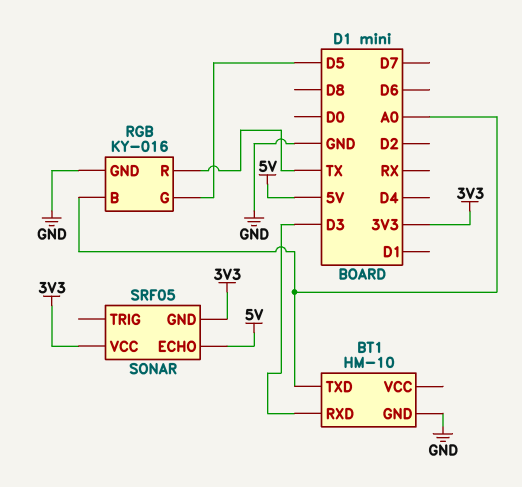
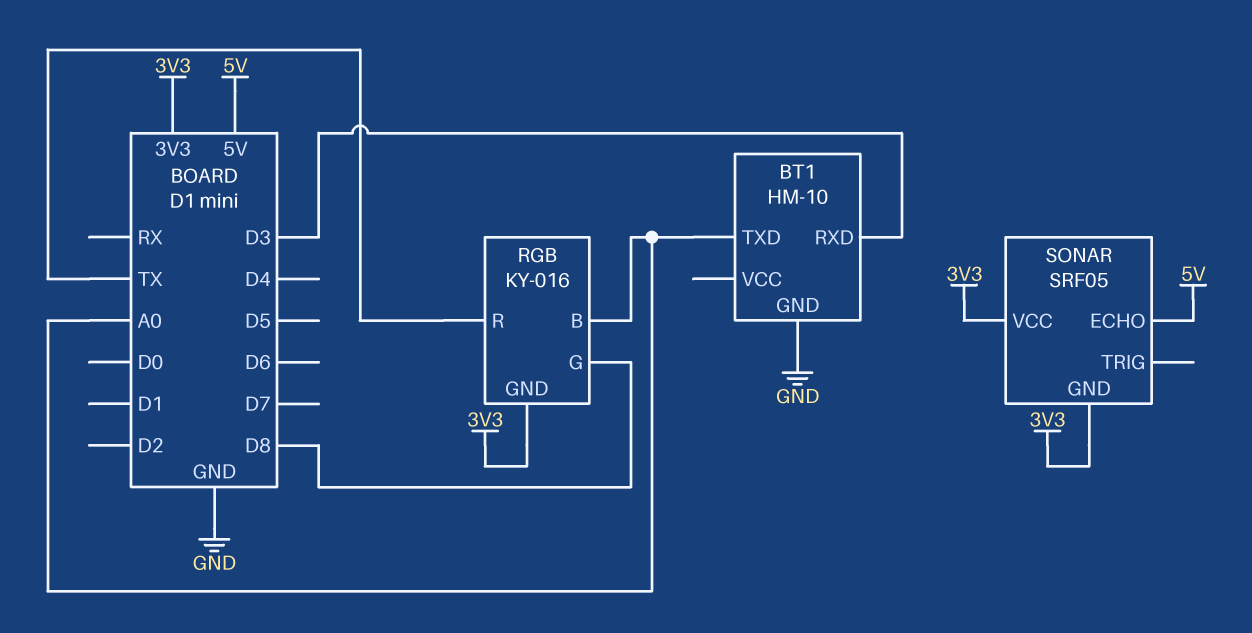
RGB pin G: D5 -> D8
RGB pin GND: GND -> 3V3

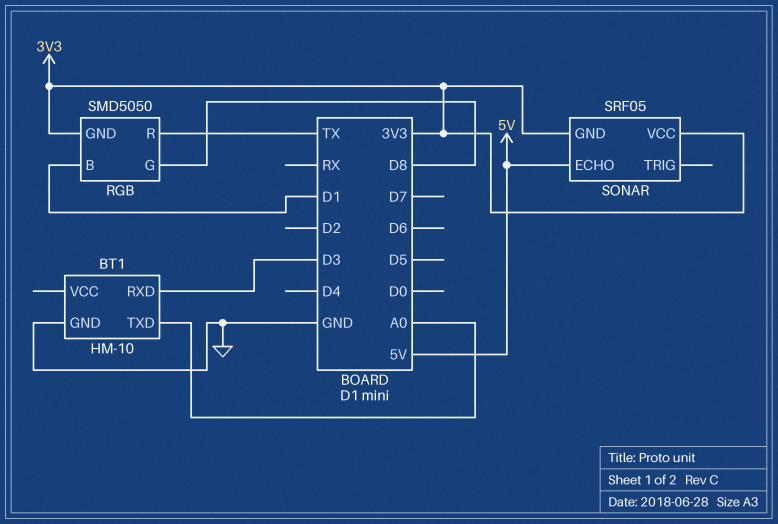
RGB: KY-016 -> SMD5050
RGB pin B: A0 -> D1

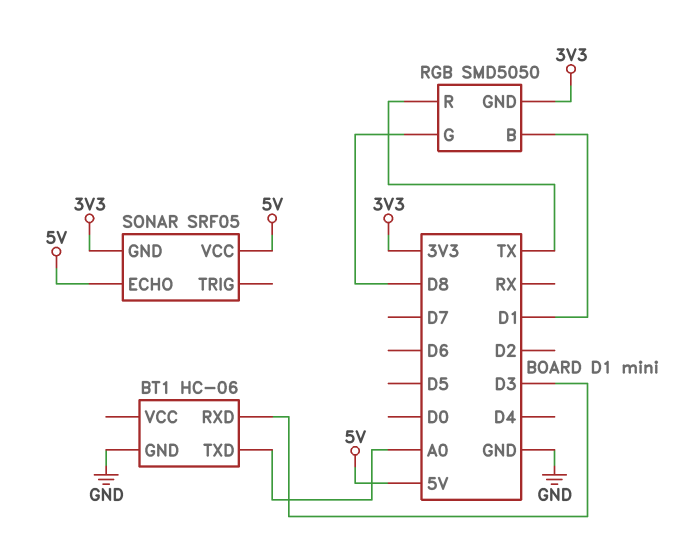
BT1: HM-10 -> HC-06
SONAR pin VCC: 3V3 -> 5V

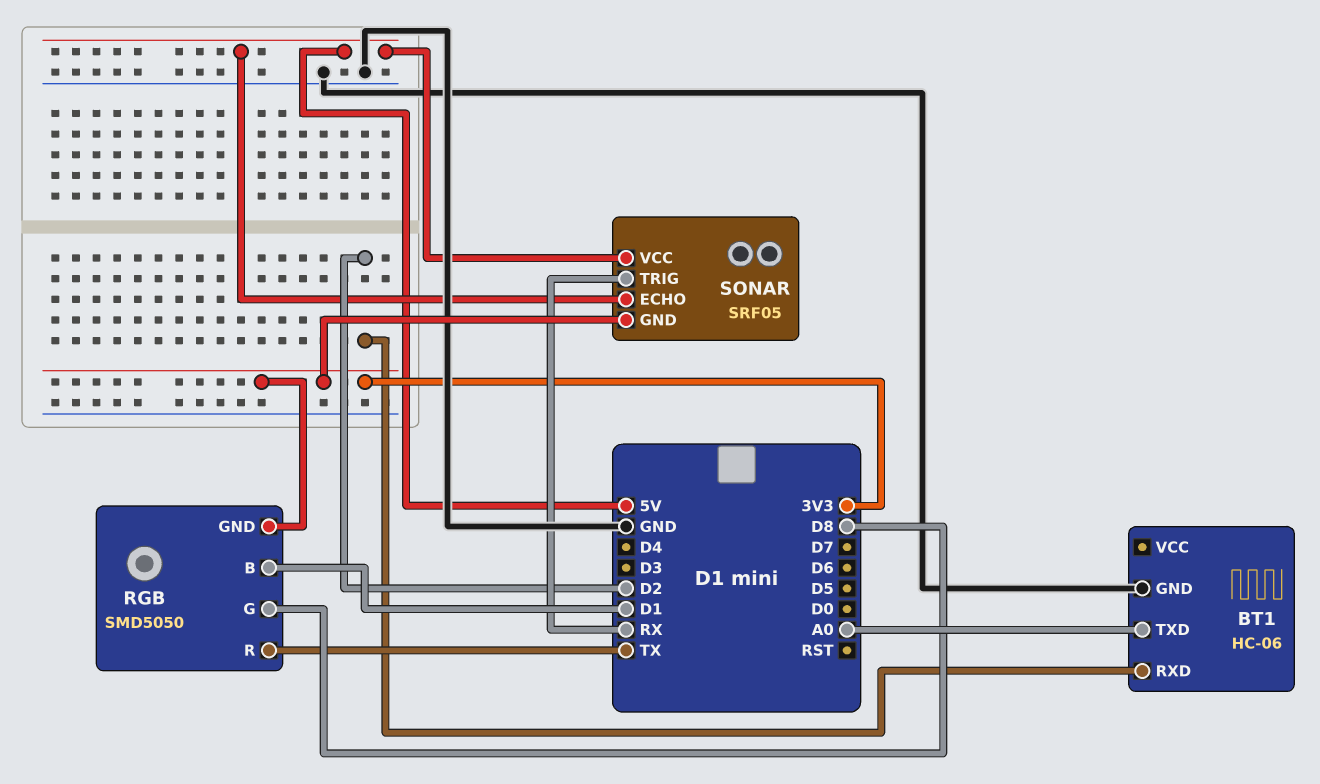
BT1 pin RXD: D3 -> D2
SONAR pin TRIG: none -> RX

